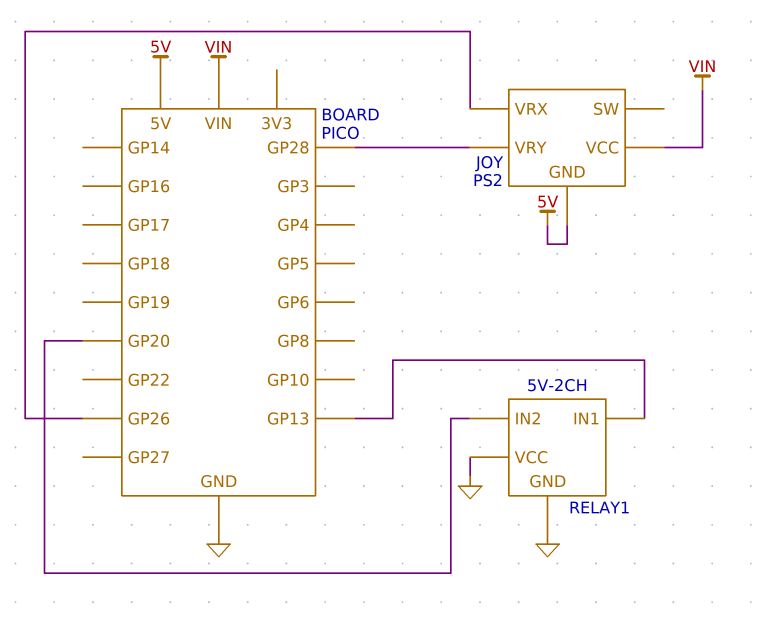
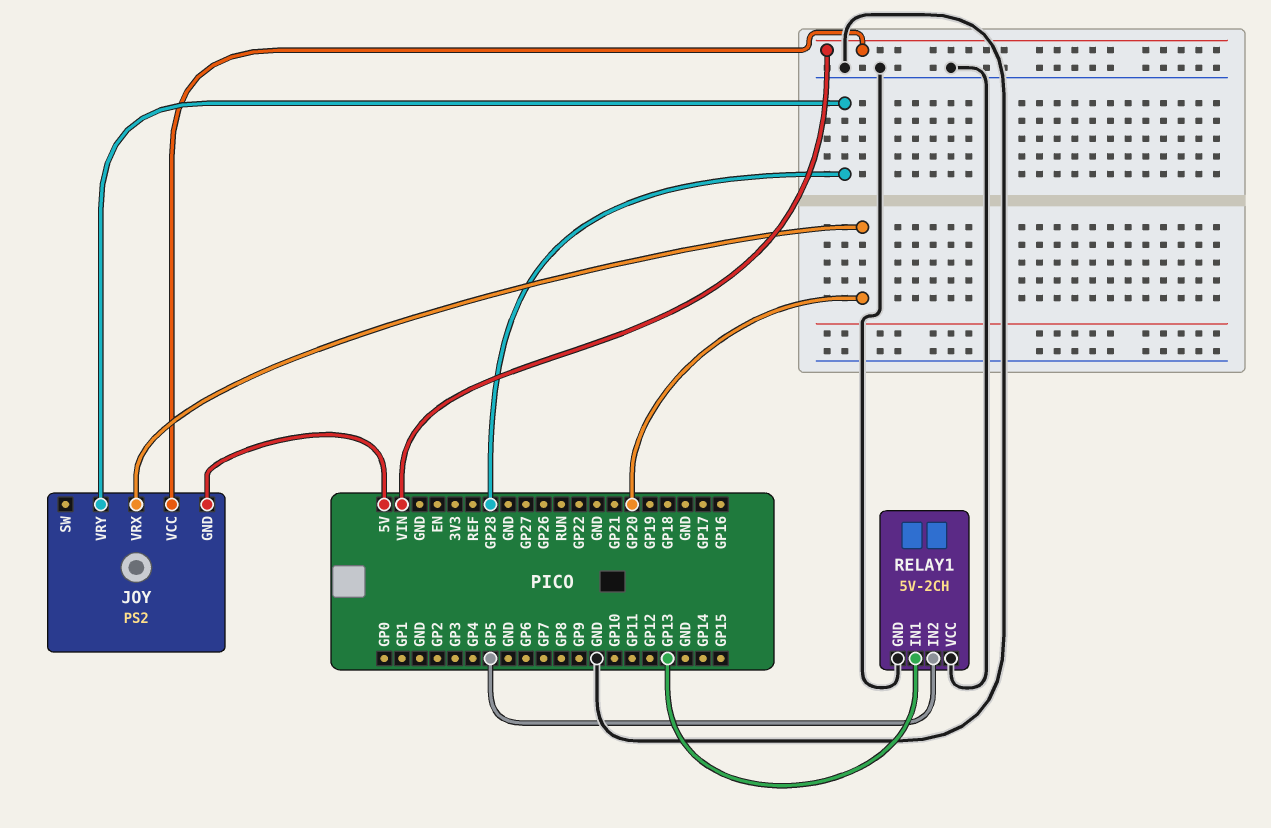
JOY pin VRX: GP26 -> GP20
RELAY1 pin IN2: GP20 -> GP5

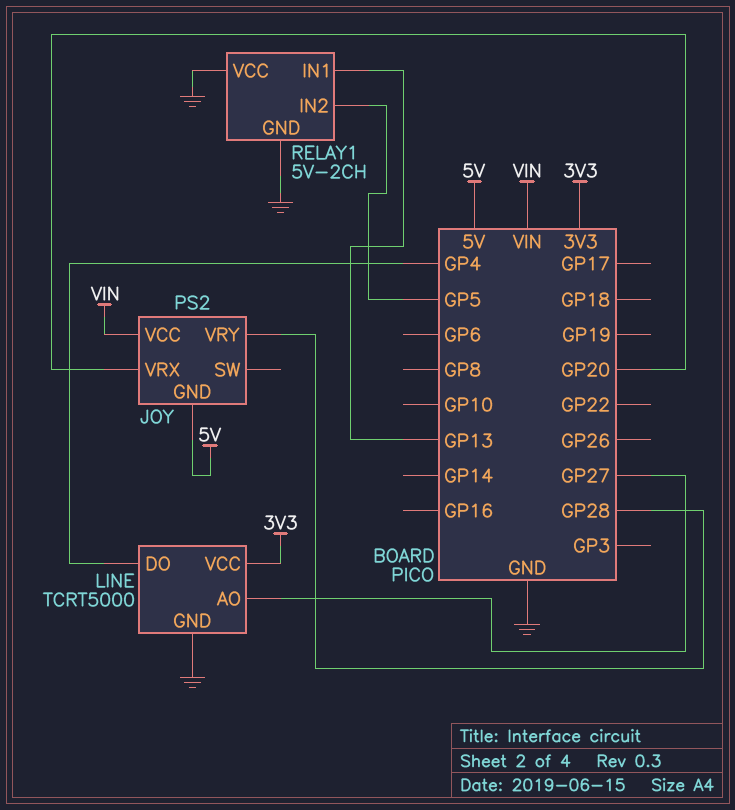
LINE: none -> TCRT5000
LINE pin AO: none -> GP27
LINE pin DO: none -> GP4
LINE pin GND: none -> GND
LINE pin VCC: none -> 3V3

